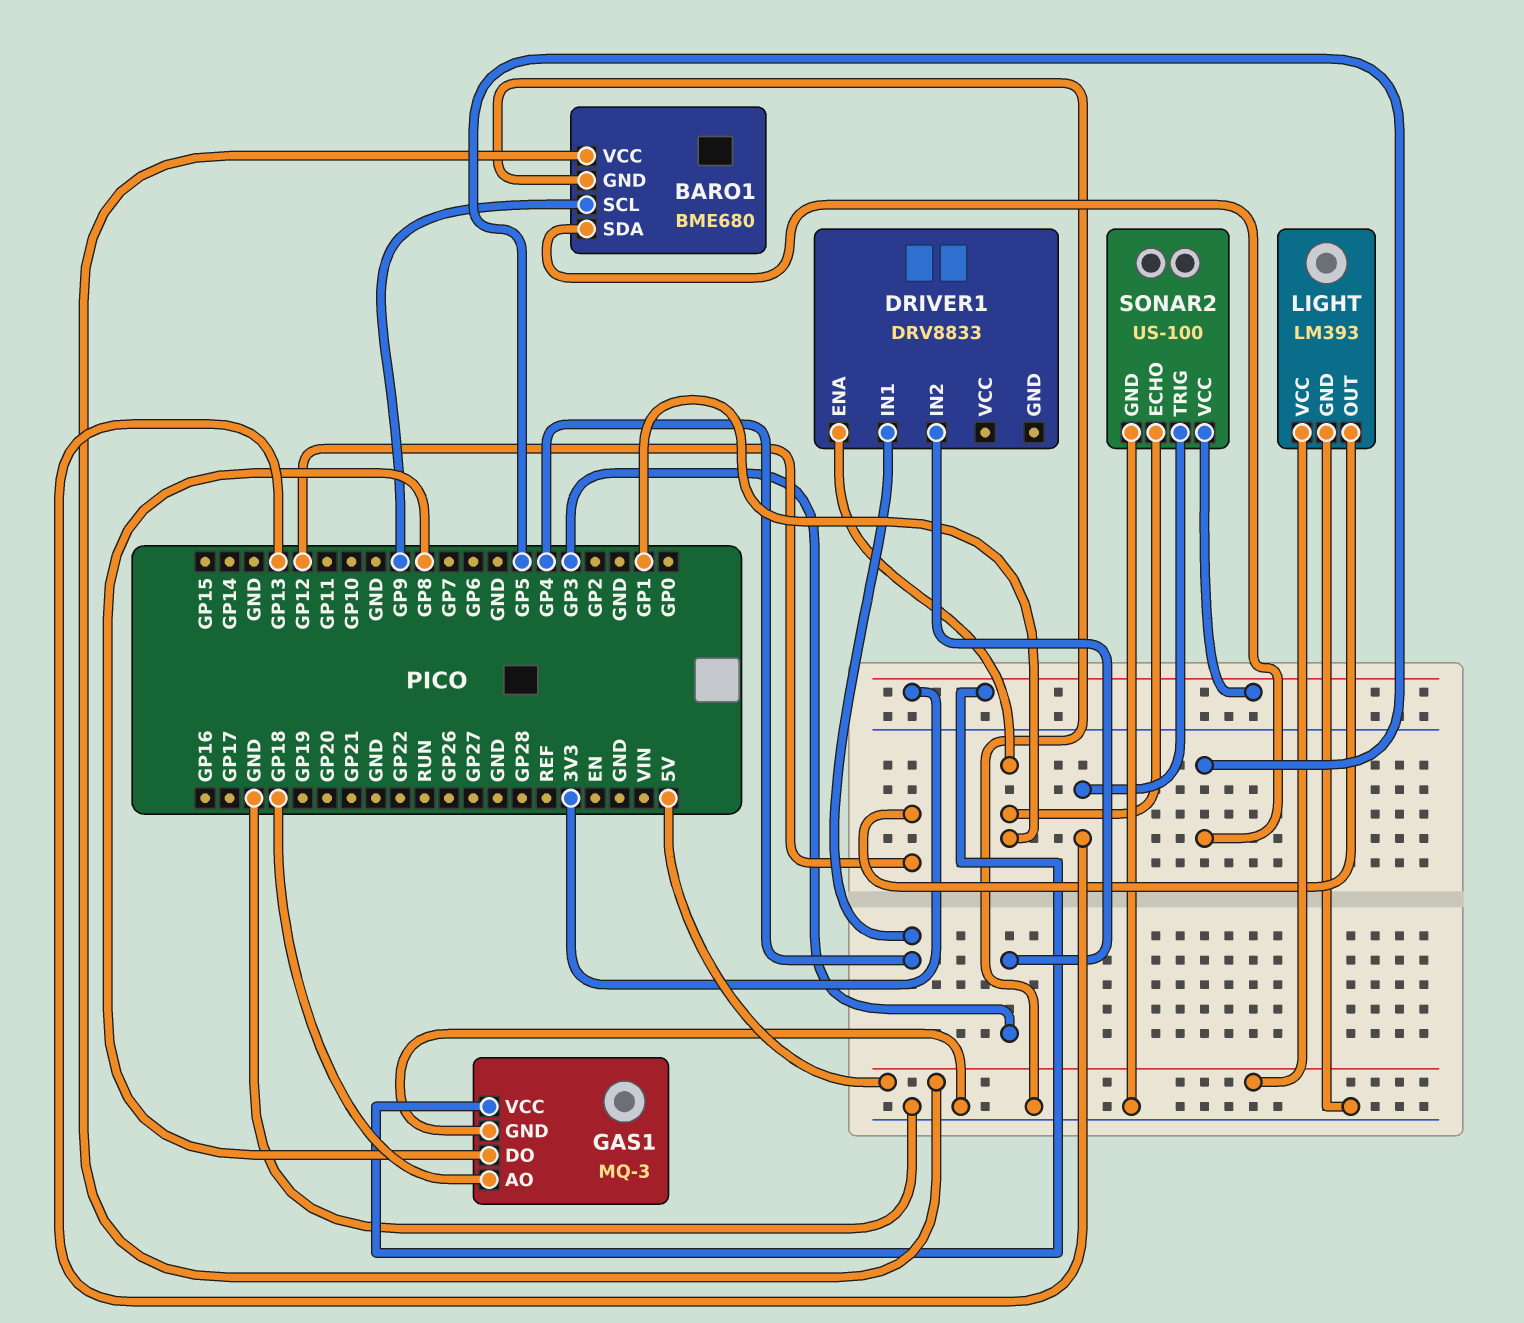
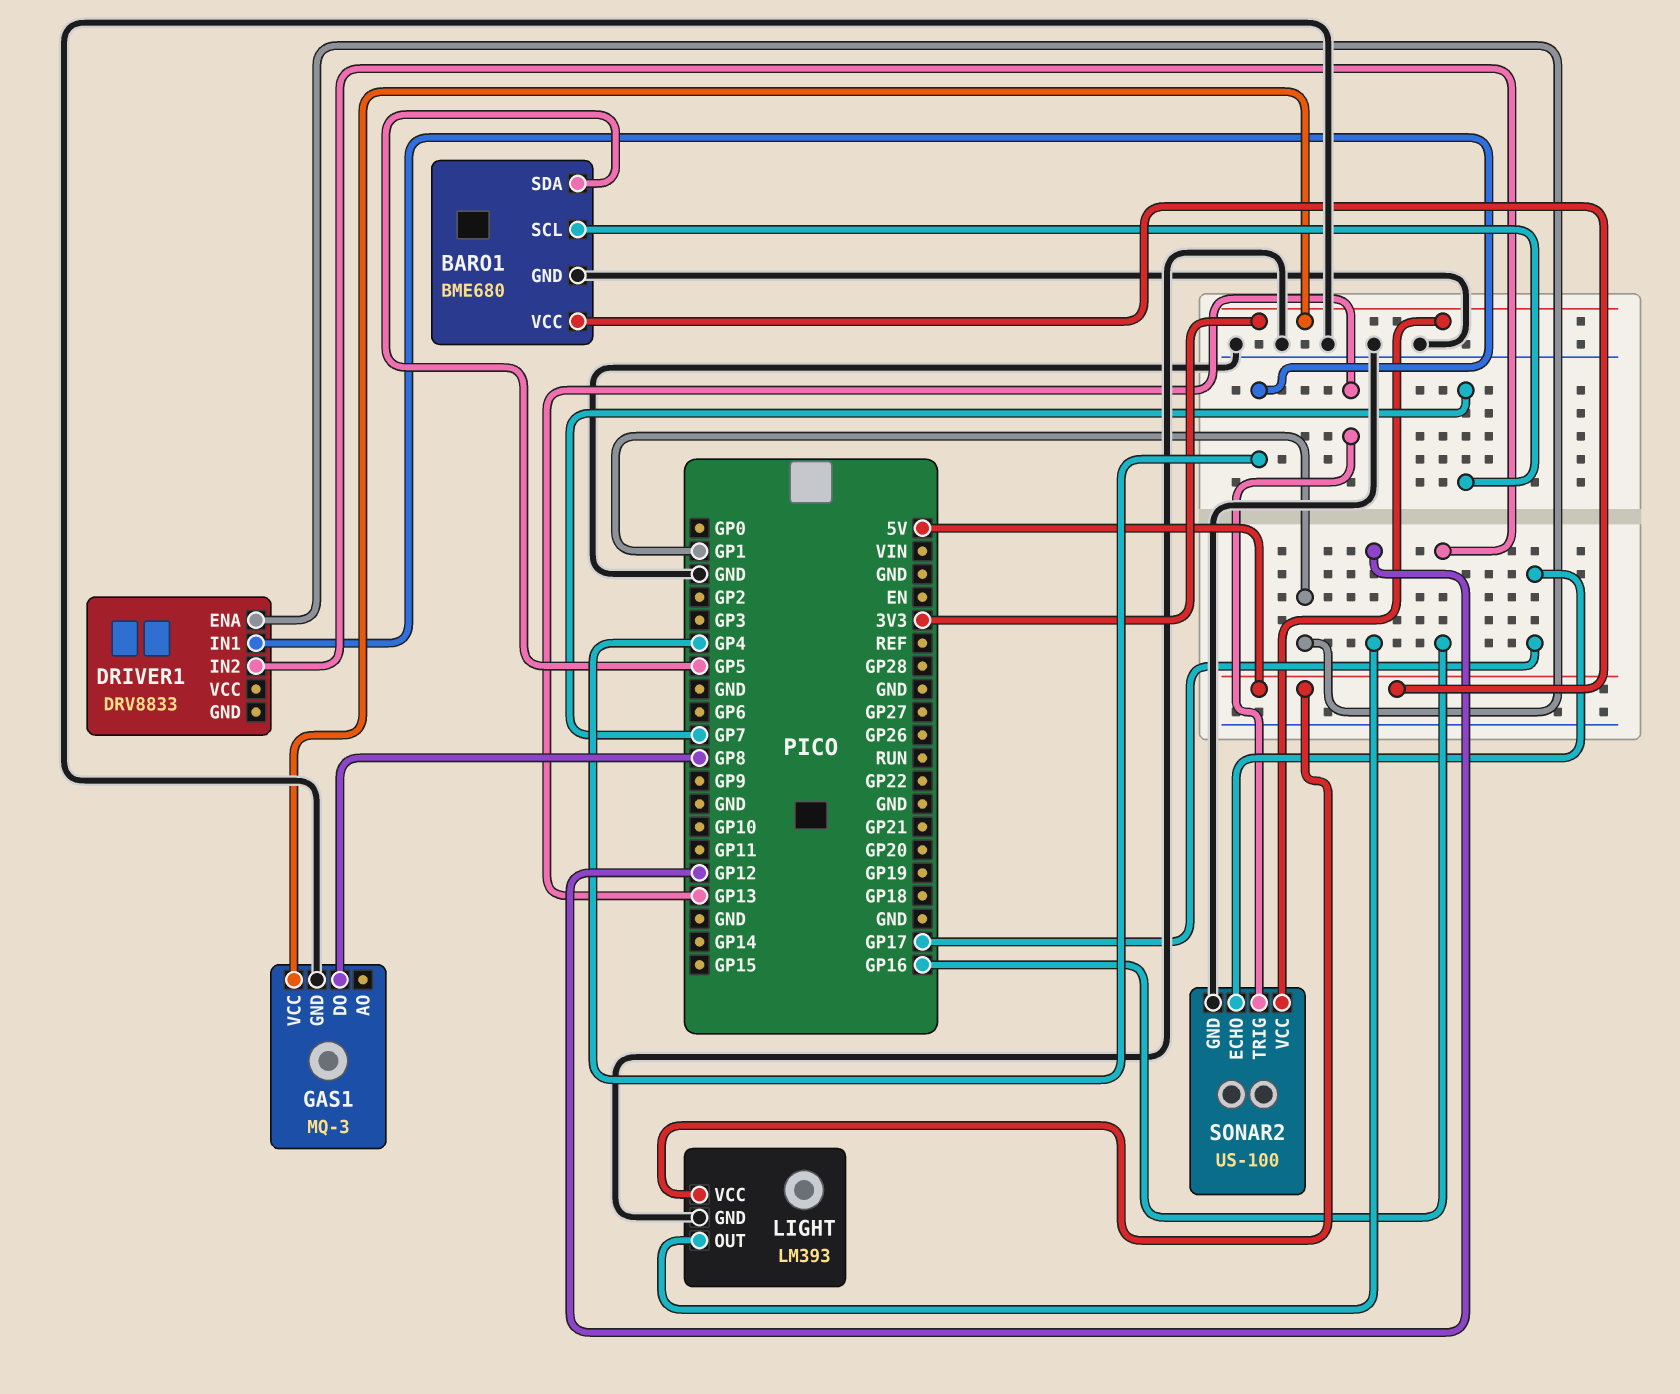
BARO1 pin SCL: GP9 -> GP7
DRIVER1 pin IN2: GP3 -> GP16
GAS1 pin AO: GP18 -> none
SONAR2 pin ECHO: GP1 -> GP17

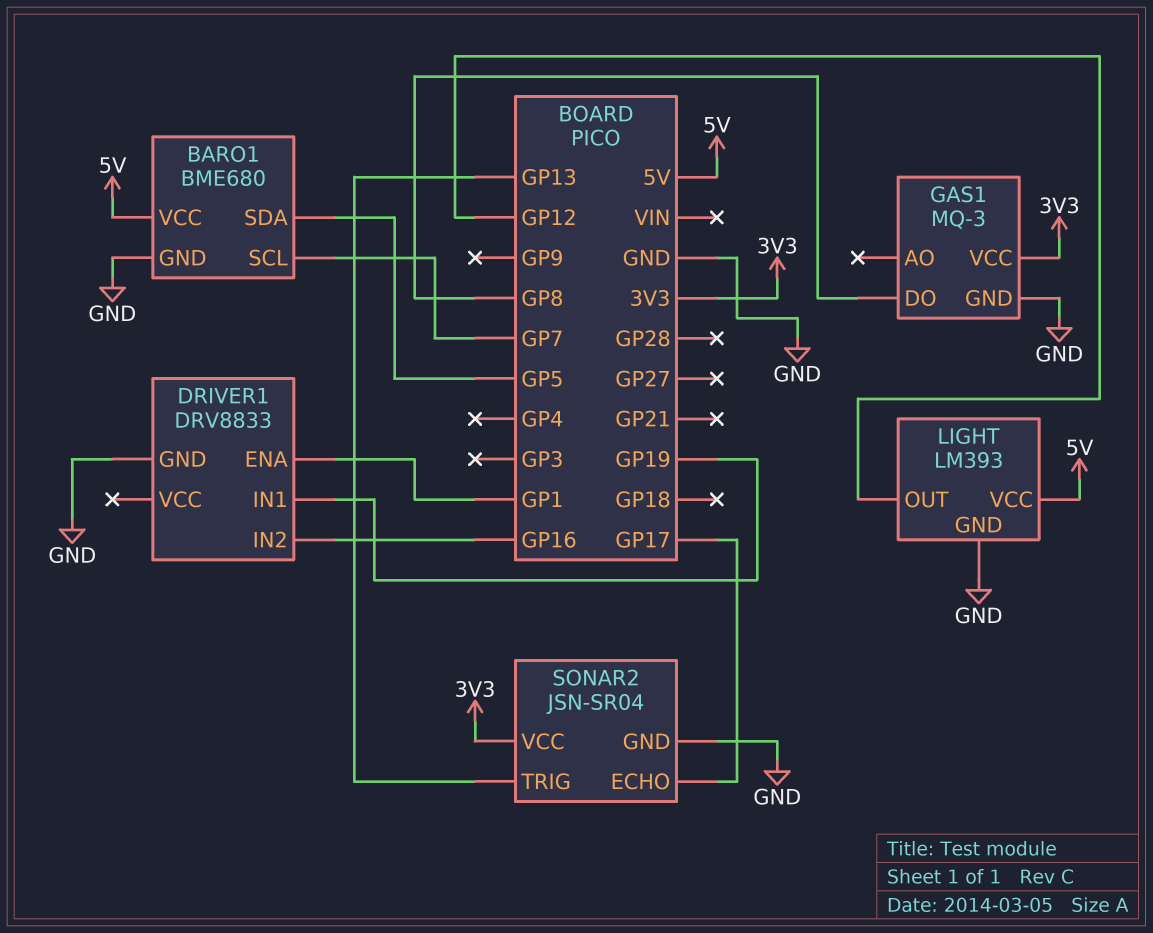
DRIVER1 pin GND: none -> GND
DRIVER1 pin IN1: GP4 -> GP19
SONAR2: US-100 -> JSN-SR04

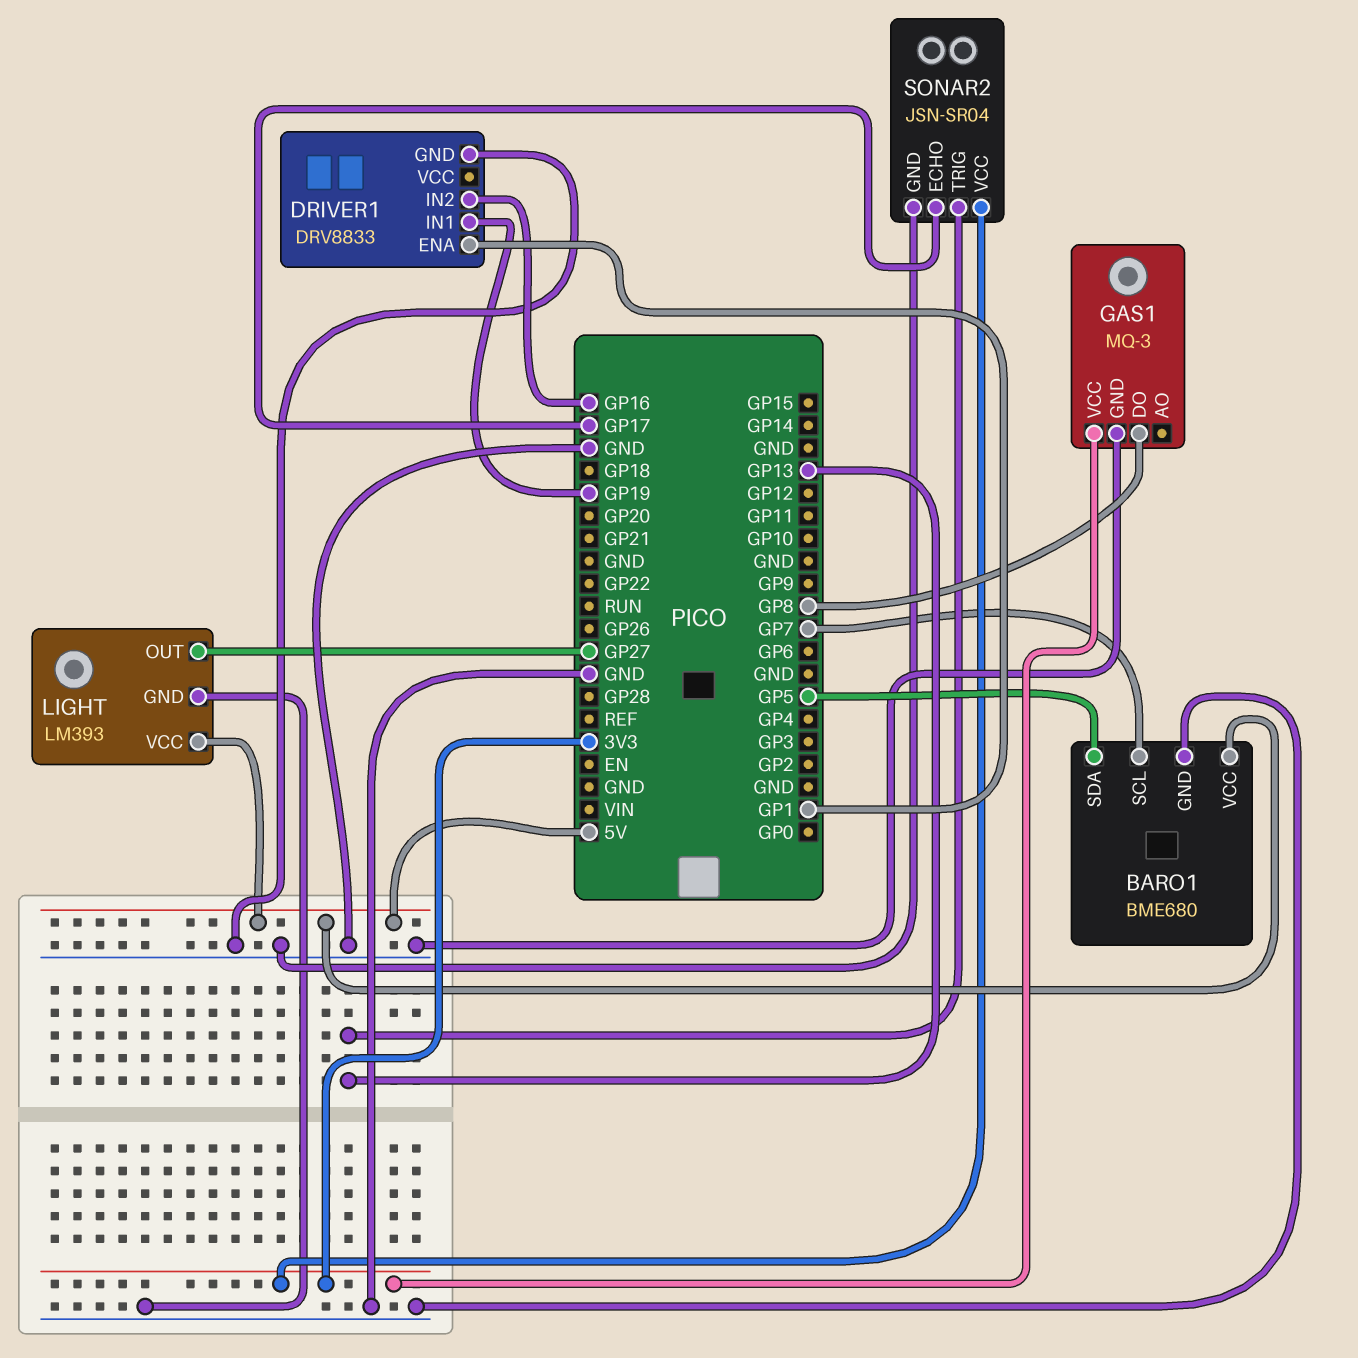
LIGHT pin OUT: GP12 -> GP27

